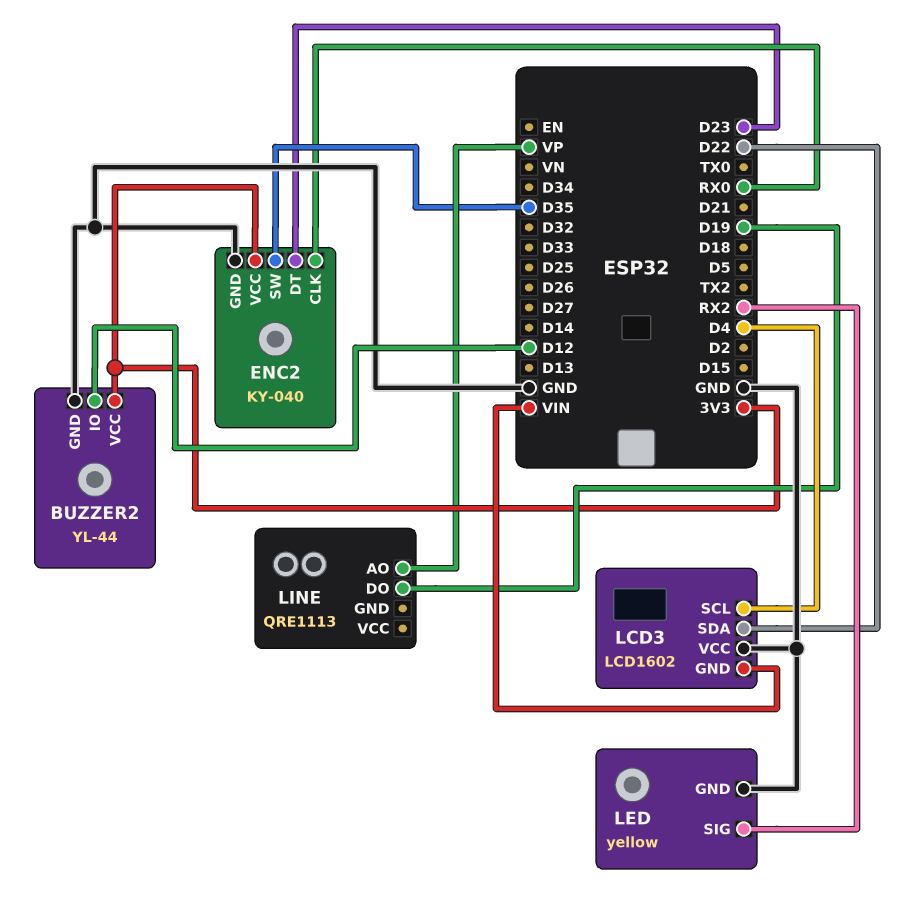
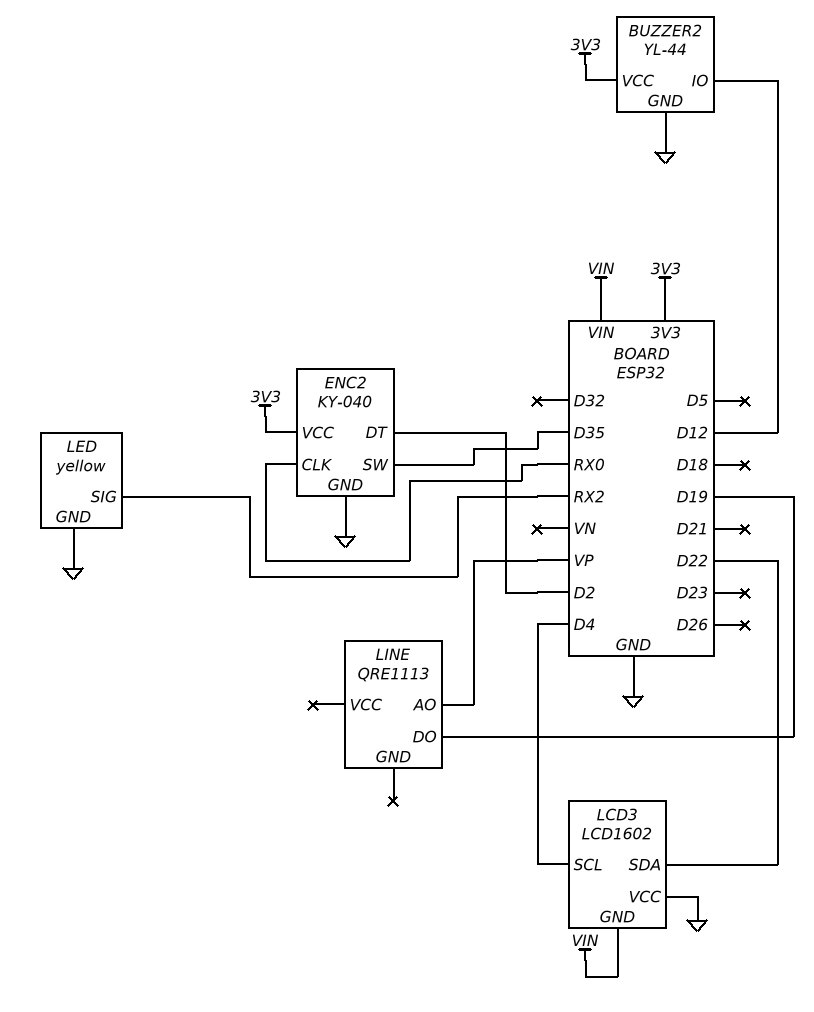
ENC2 pin DT: D23 -> D2

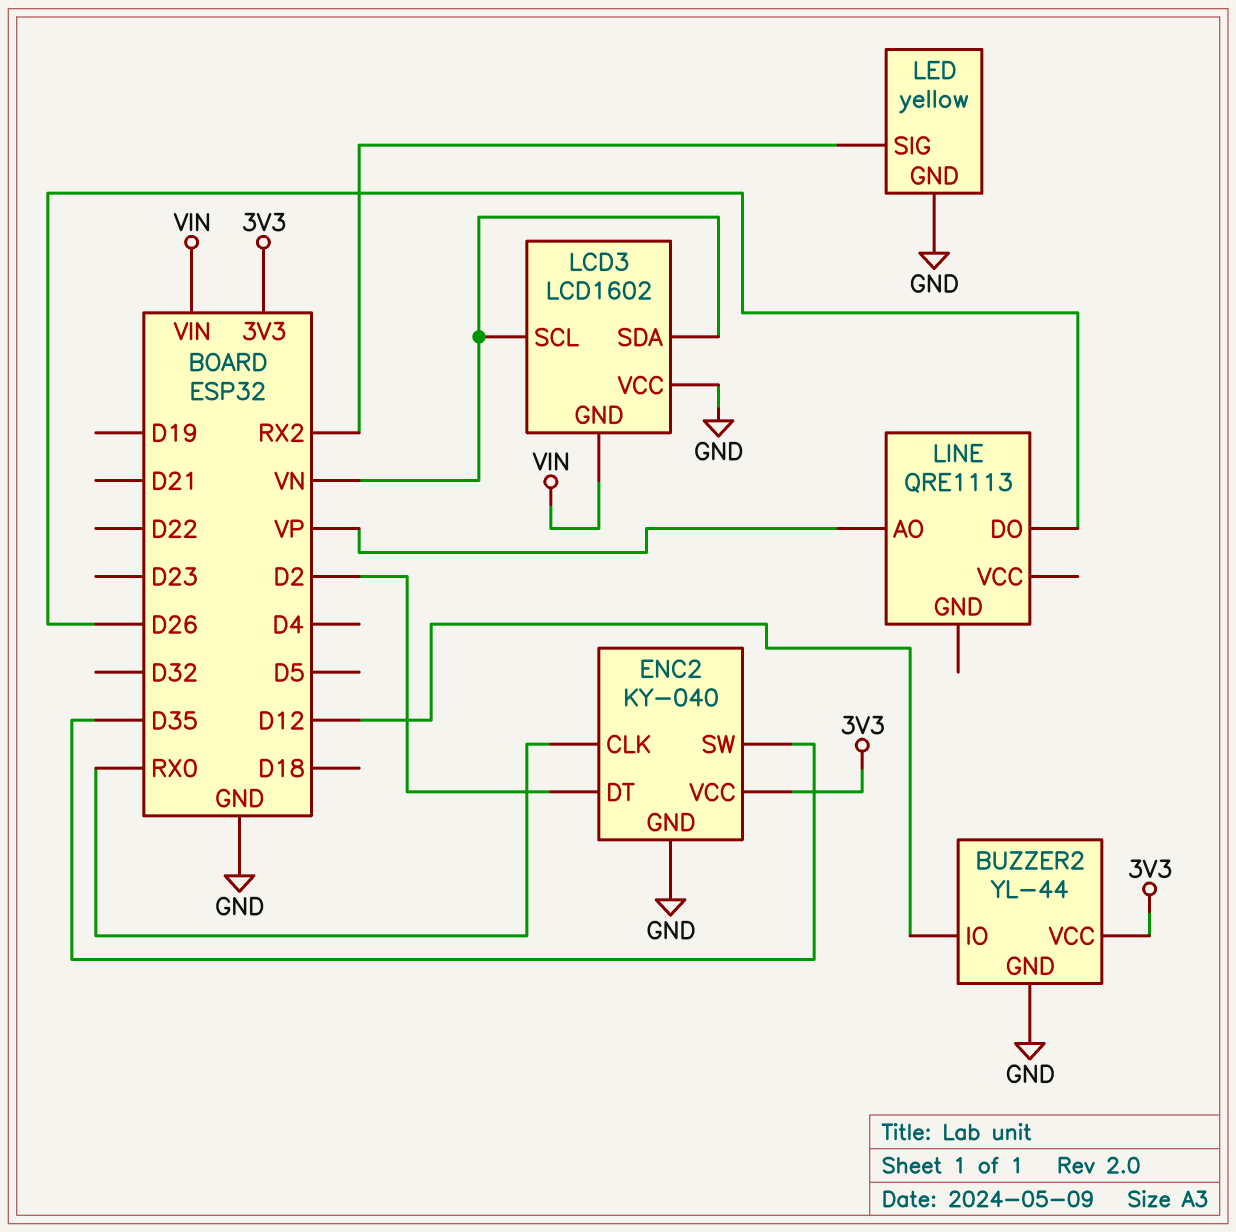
LCD3 pin SCL: D4 -> VN
LCD3 pin SDA: D22 -> VN
LINE pin DO: D19 -> D26

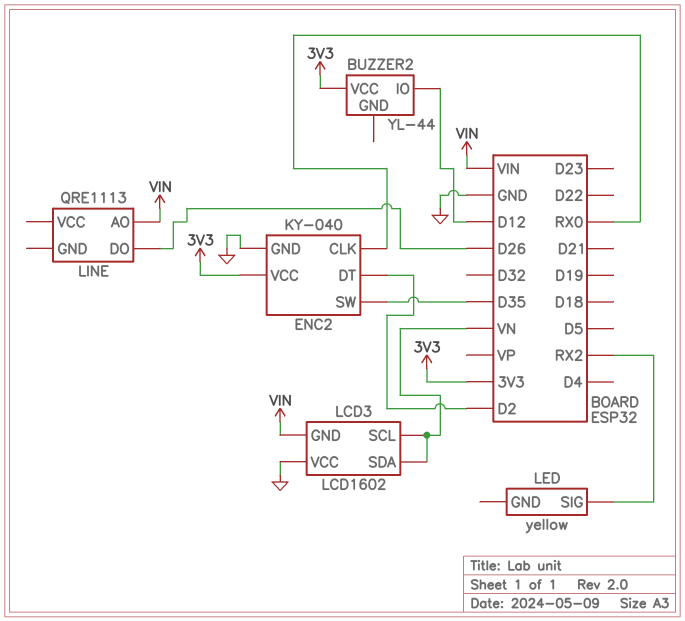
BUZZER2 pin GND: GND -> none
LED pin GND: GND -> none
LINE pin AO: VP -> VIN

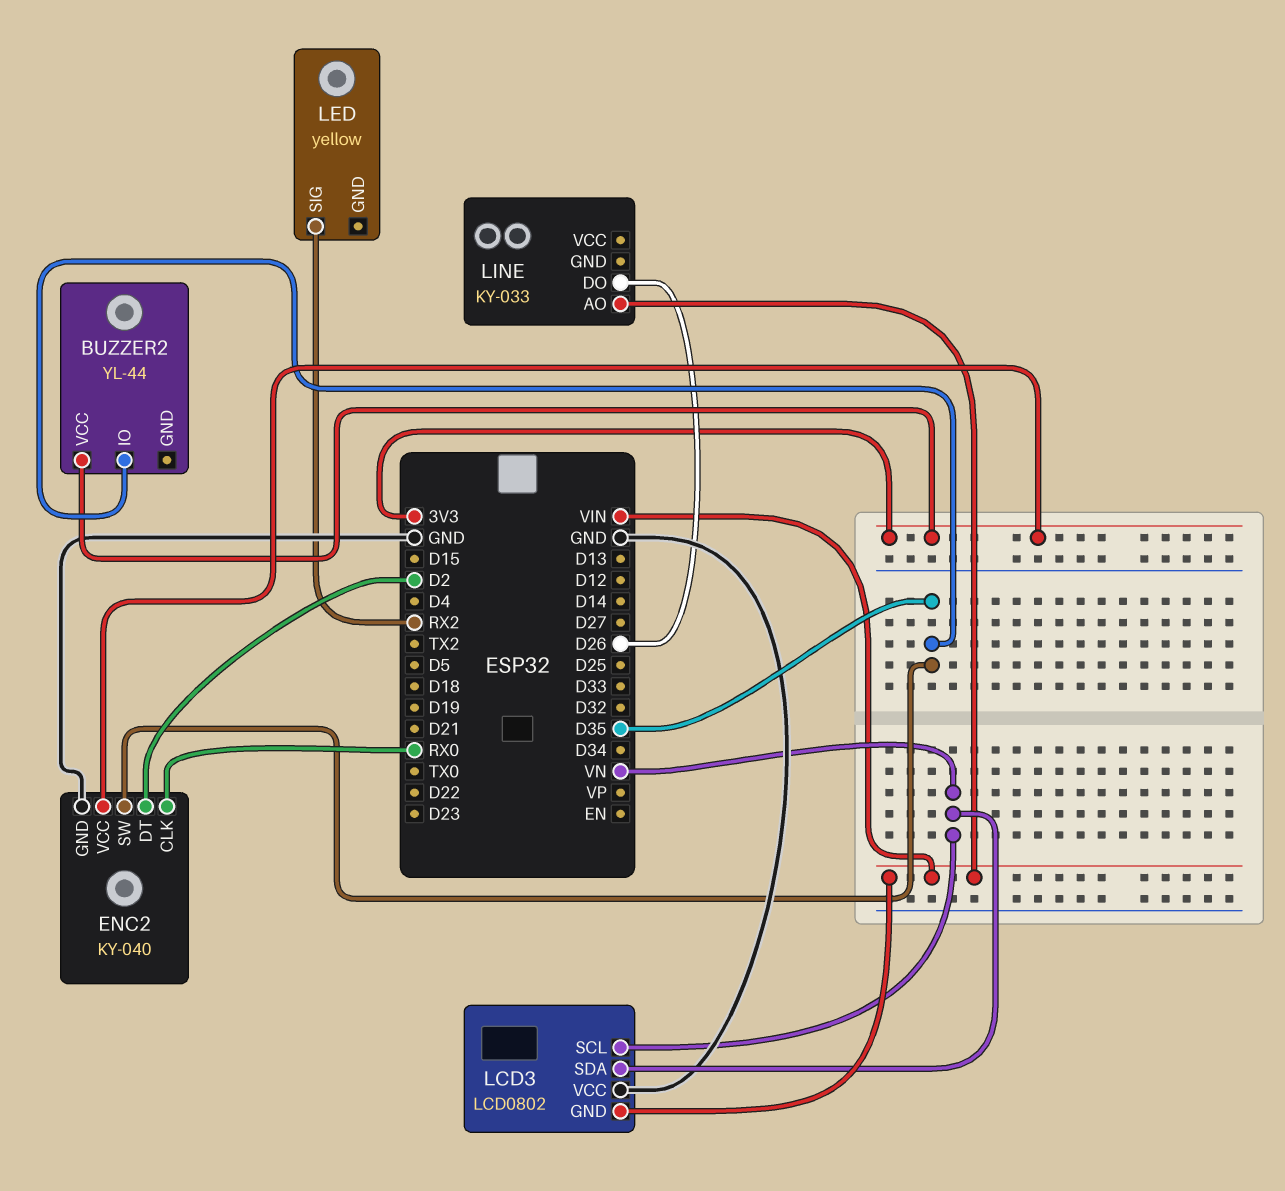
BUZZER2 pin IO: D12 -> D35
LCD3: LCD1602 -> LCD0802
LINE: QRE1113 -> KY-033

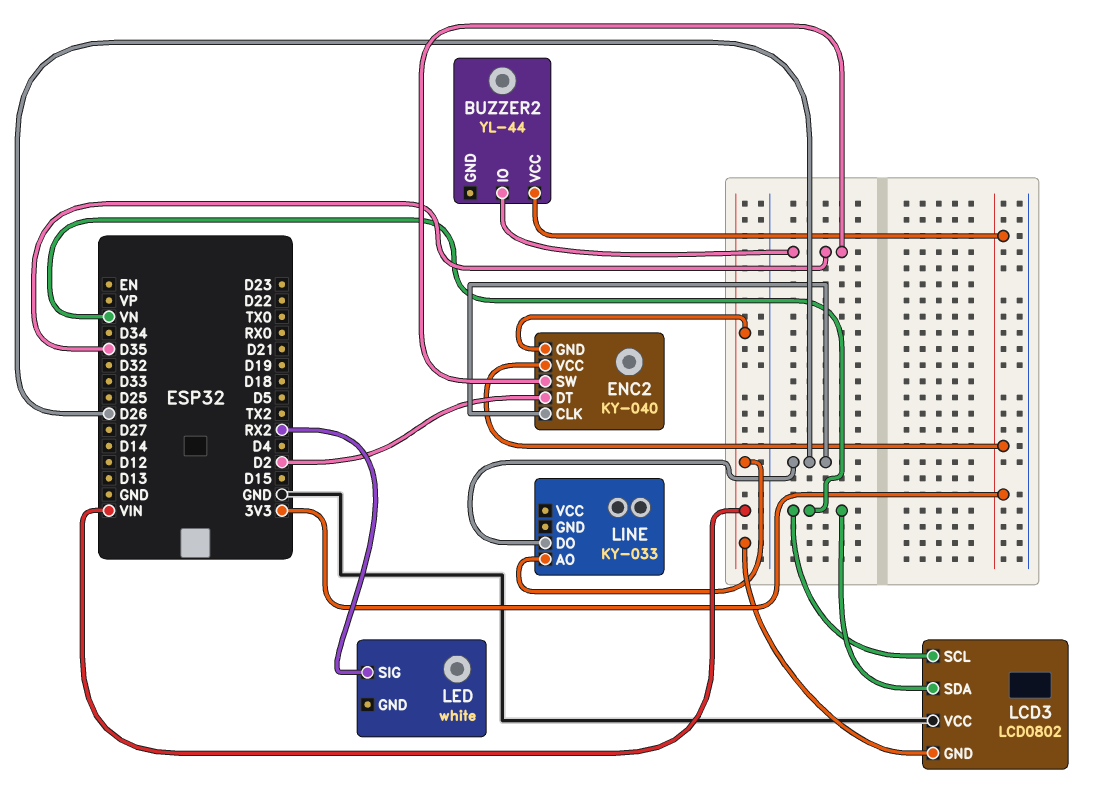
ENC2 pin CLK: RX0 -> D26
ENC2 pin GND: GND -> VIN
LED: yellow -> white

